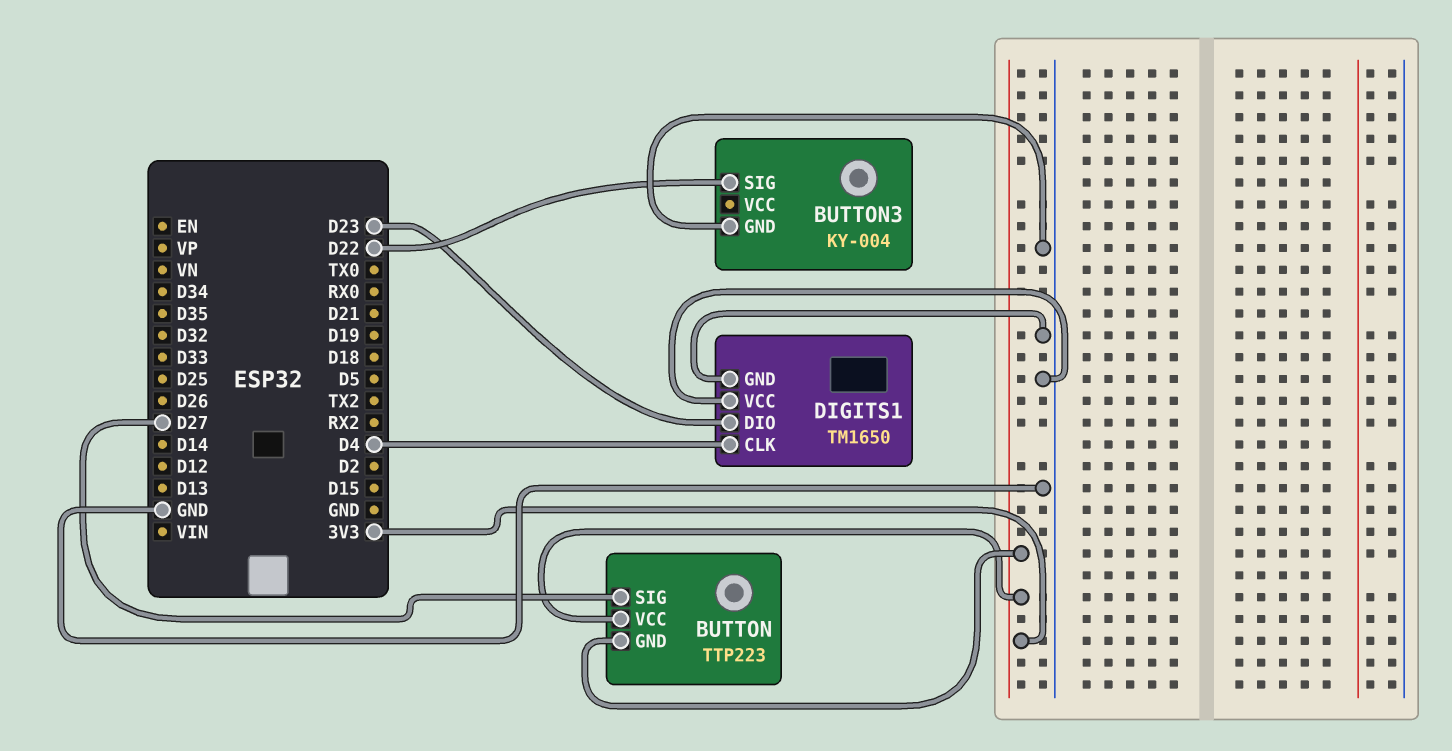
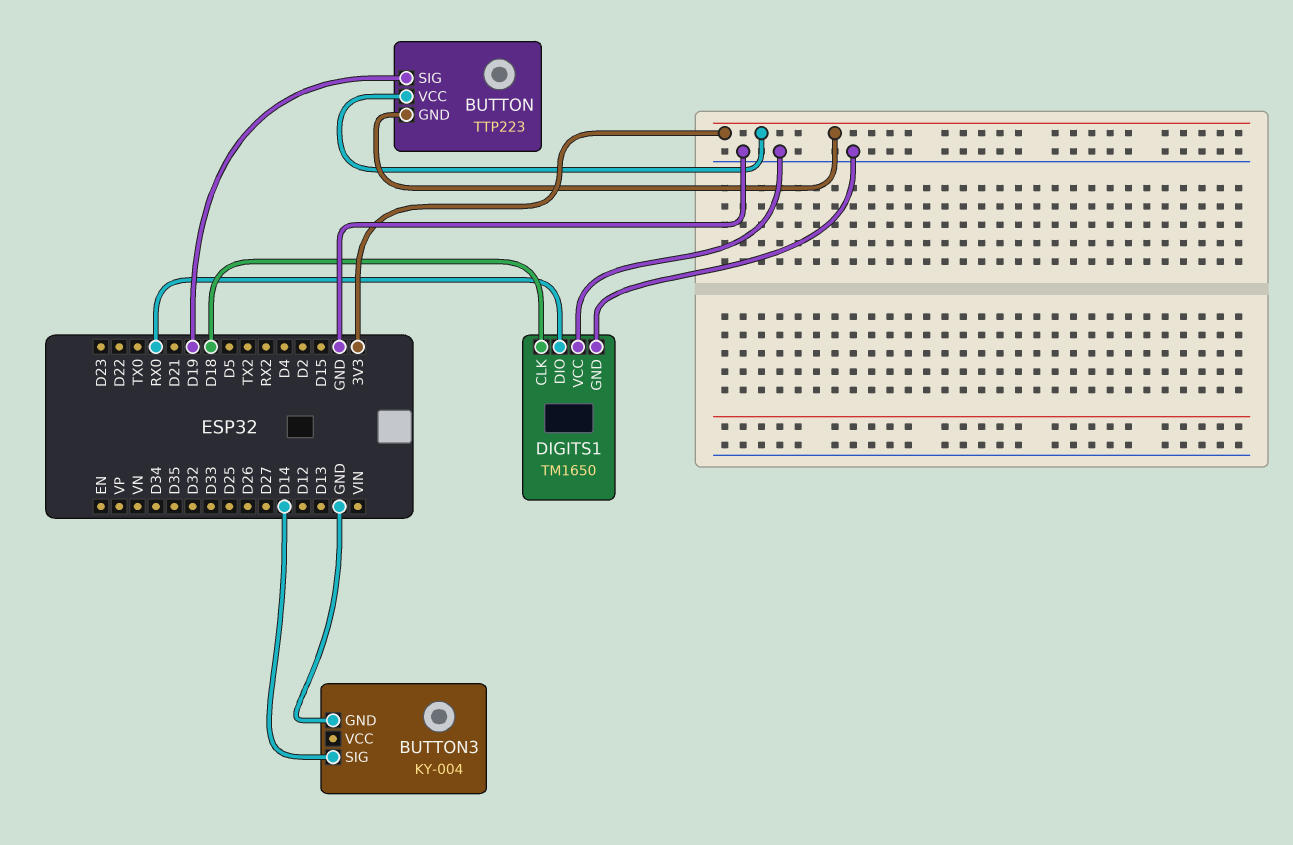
BUTTON pin SIG: D27 -> D19
BUTTON3 pin SIG: D22 -> D14
DIGITS1 pin CLK: D4 -> D18
DIGITS1 pin DIO: D23 -> RX0

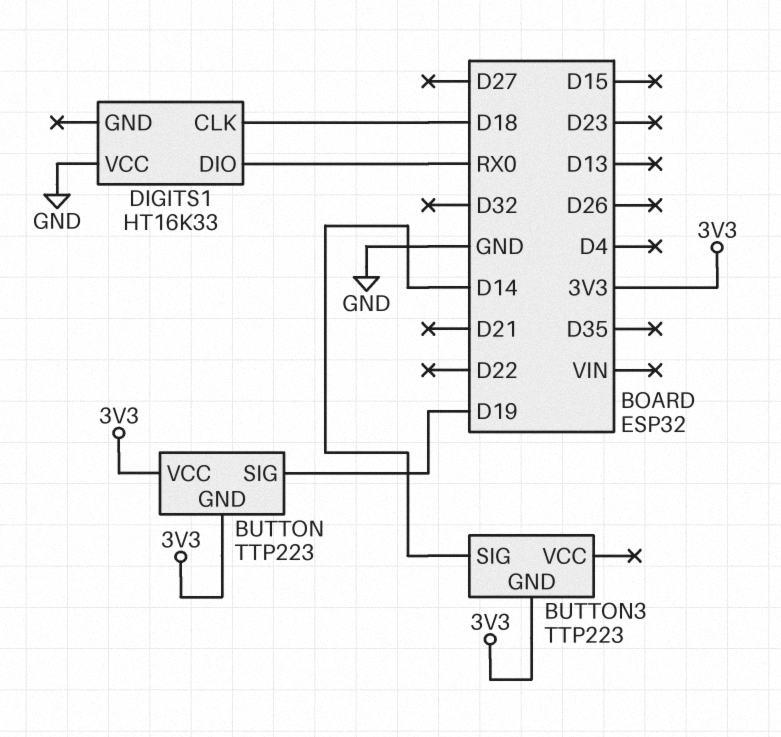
BUTTON3: KY-004 -> TTP223
BUTTON3 pin GND: GND -> 3V3
DIGITS1: TM1650 -> HT16K33
DIGITS1 pin GND: GND -> none

